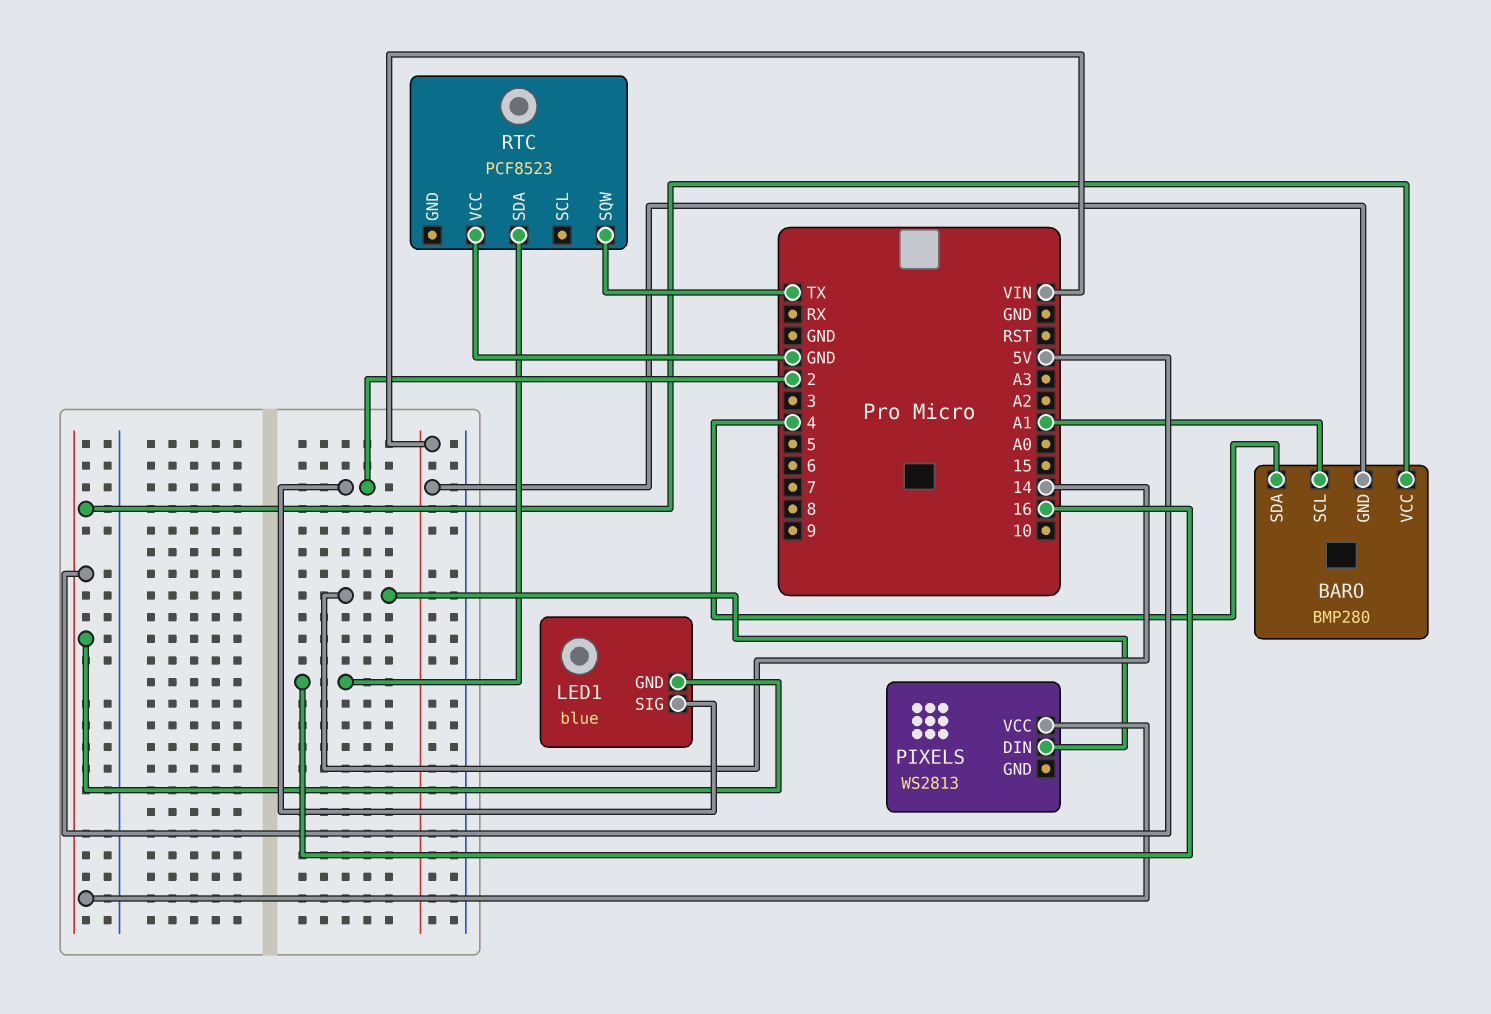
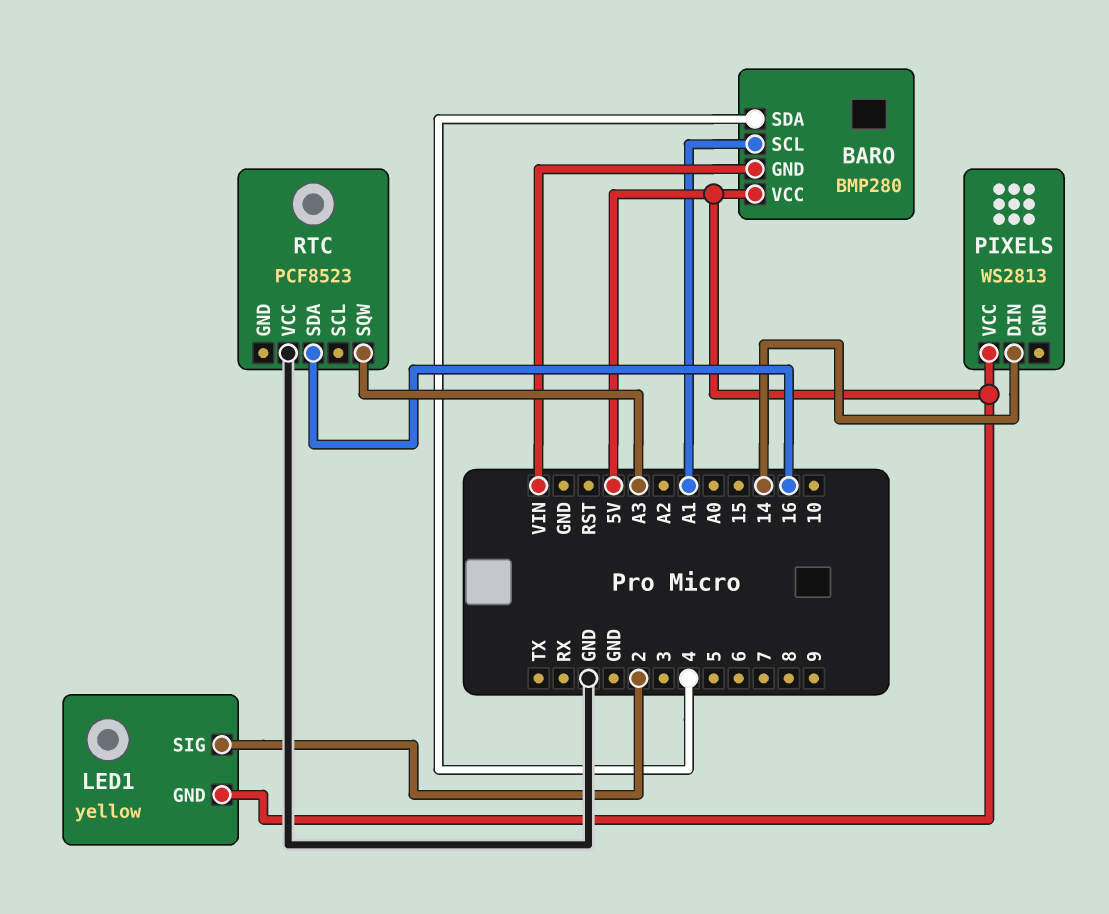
LED1: blue -> yellow
RTC pin SQW: TX -> A3

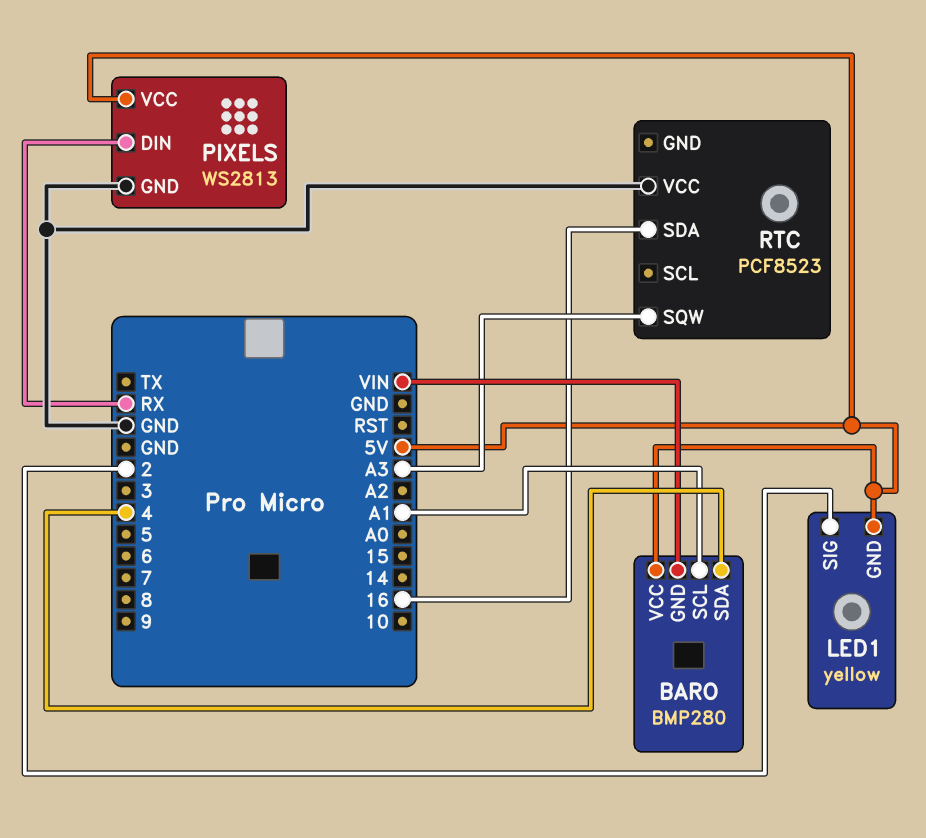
PIXELS pin DIN: 14 -> RX
PIXELS pin GND: none -> GND

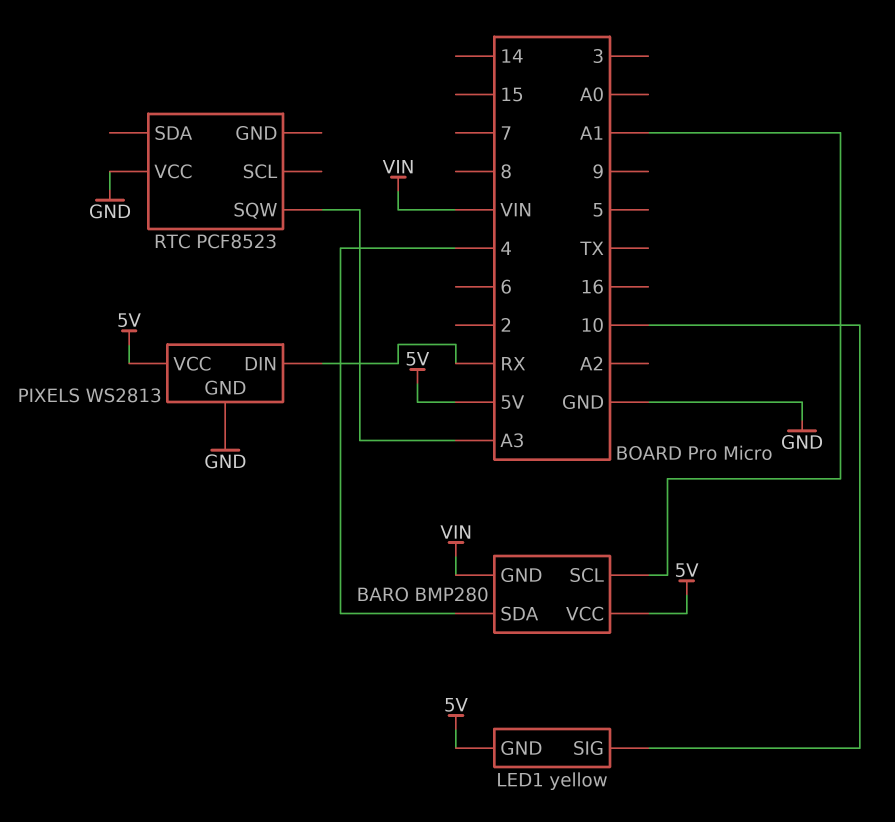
LED1 pin SIG: 2 -> 10
RTC pin SDA: 16 -> none

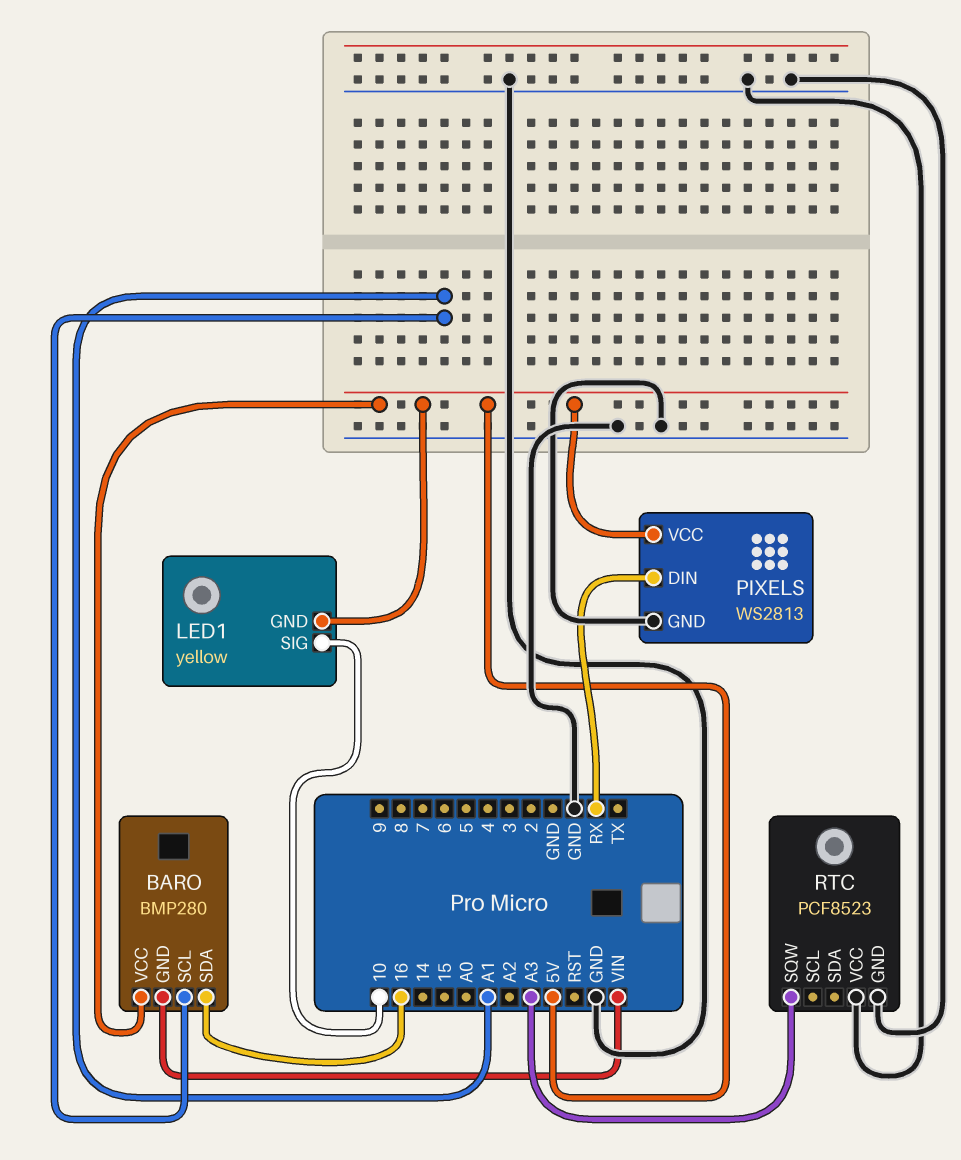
BARO pin SDA: 4 -> 16
RTC pin GND: none -> GND

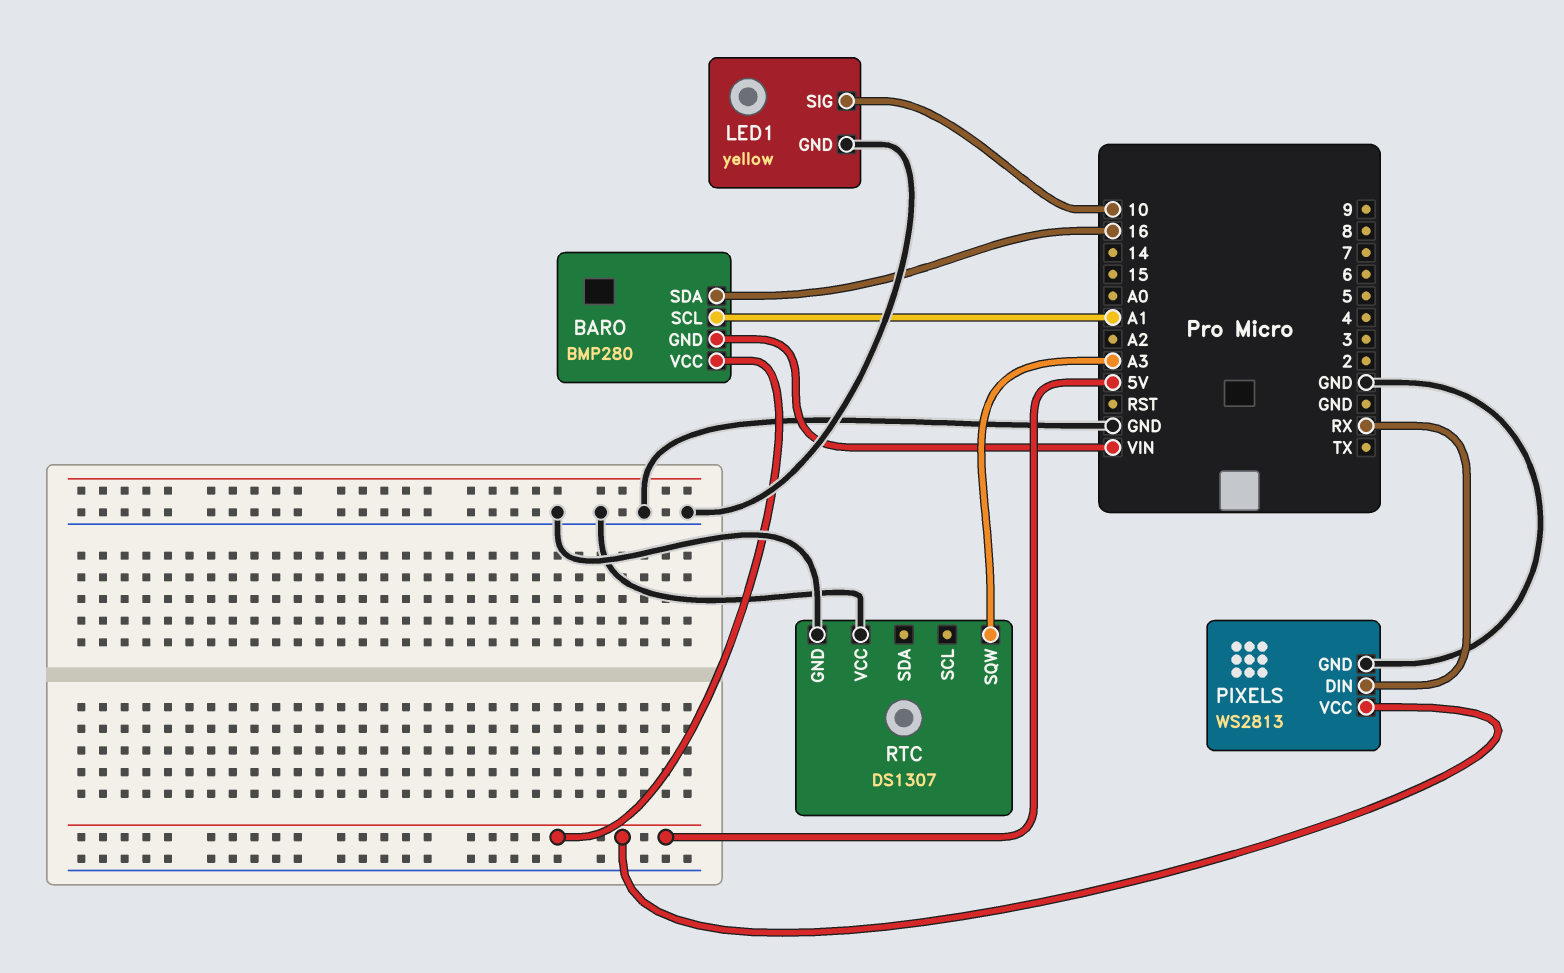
LED1 pin GND: 5V -> GND
RTC: PCF8523 -> DS1307

